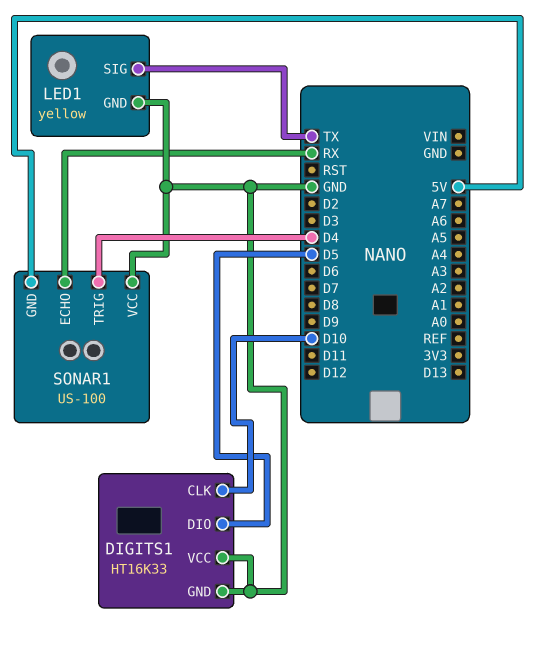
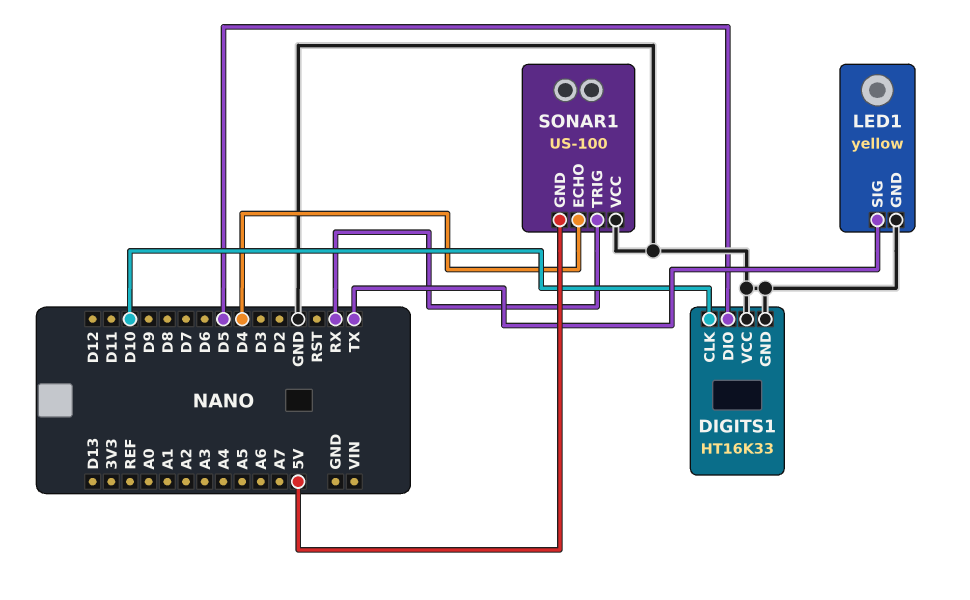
SONAR1 pin ECHO: RX -> D4
SONAR1 pin TRIG: D4 -> RX

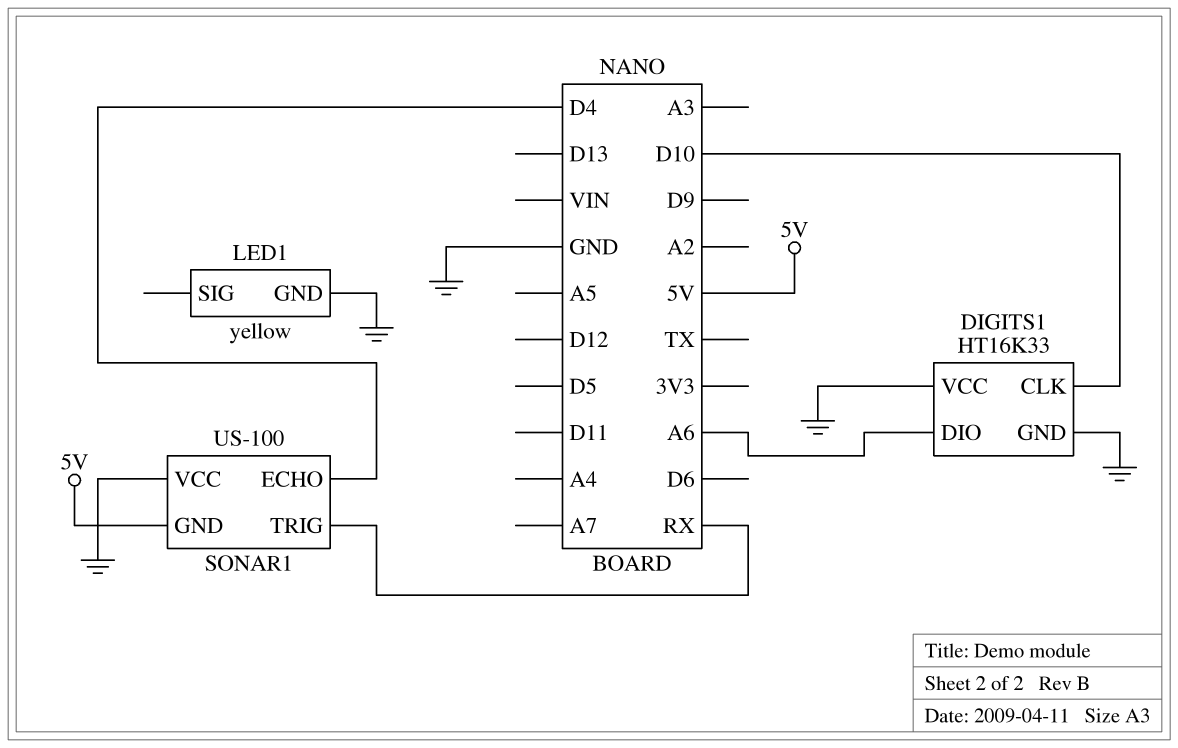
DIGITS1 pin DIO: D5 -> A6
LED1 pin SIG: TX -> none

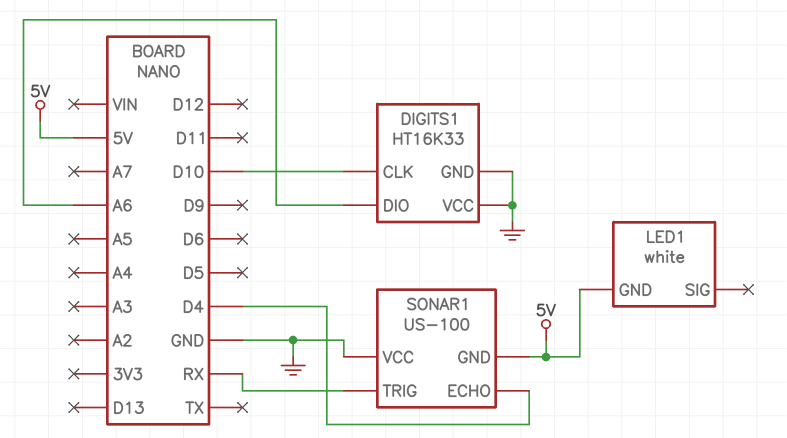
LED1: yellow -> white
LED1 pin GND: GND -> 5V

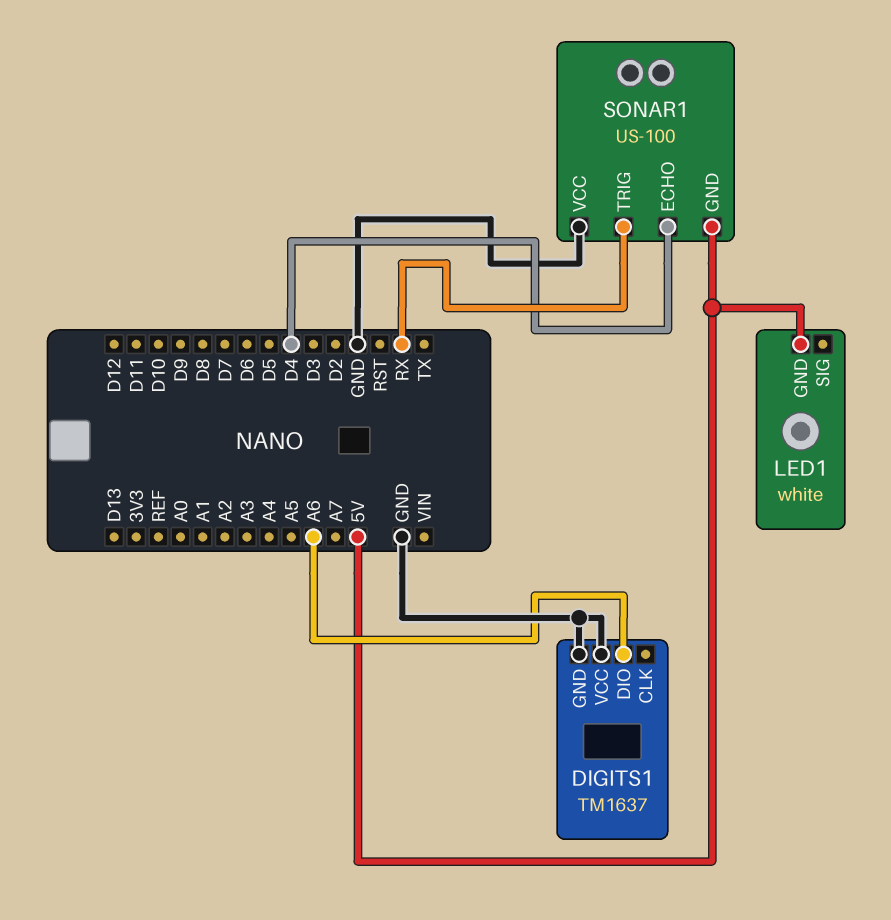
DIGITS1: HT16K33 -> TM1637
DIGITS1 pin CLK: D10 -> none

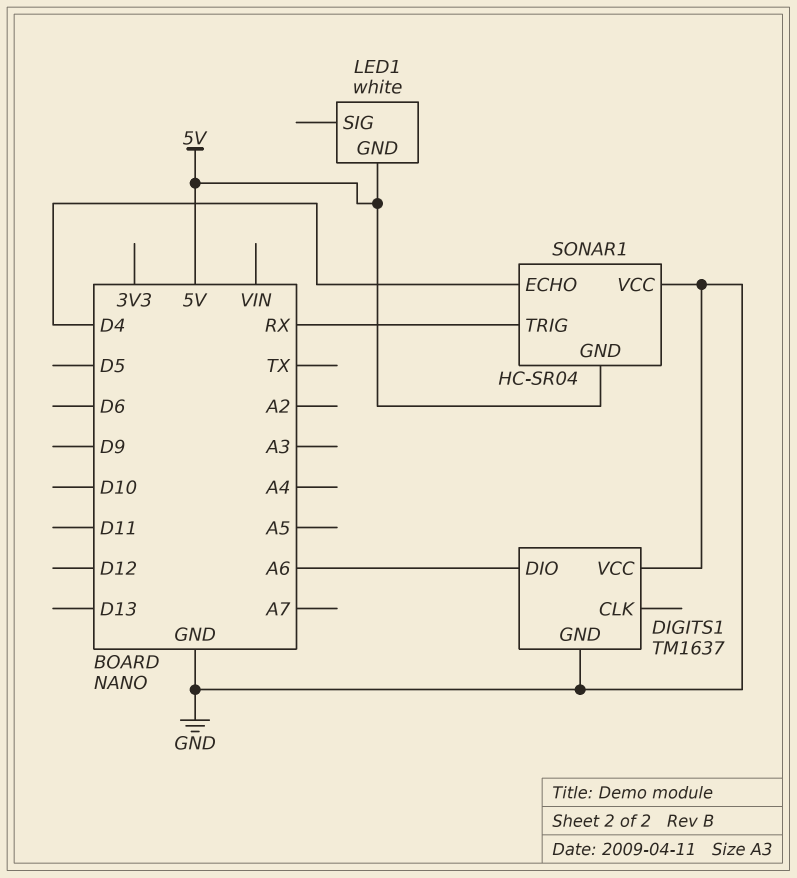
SONAR1: US-100 -> HC-SR04

